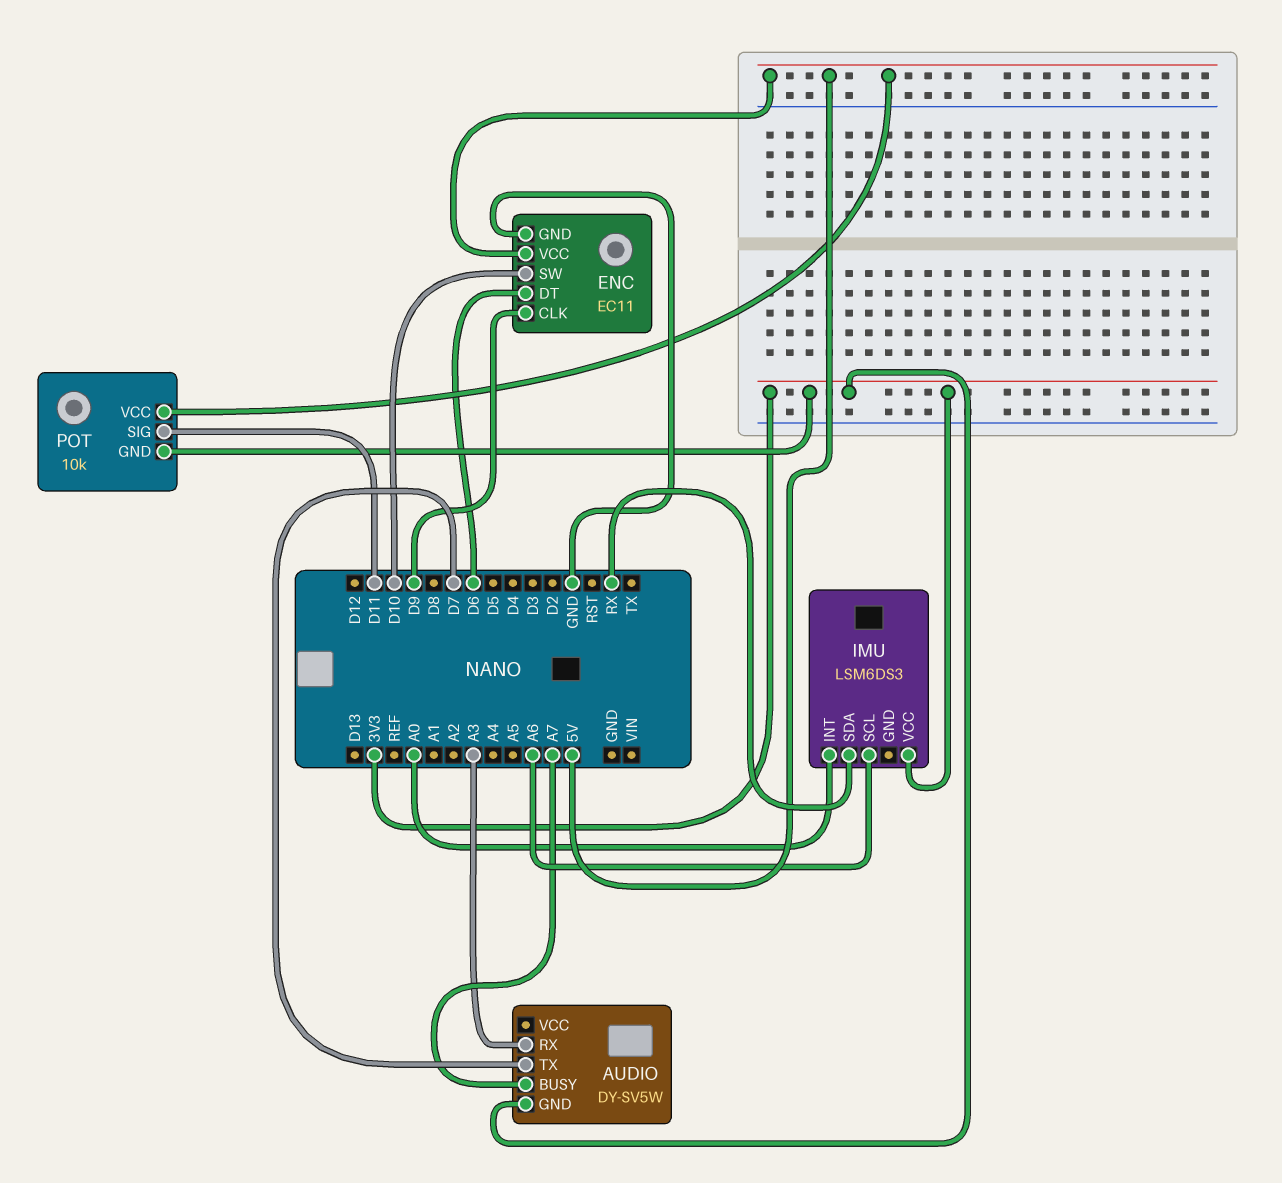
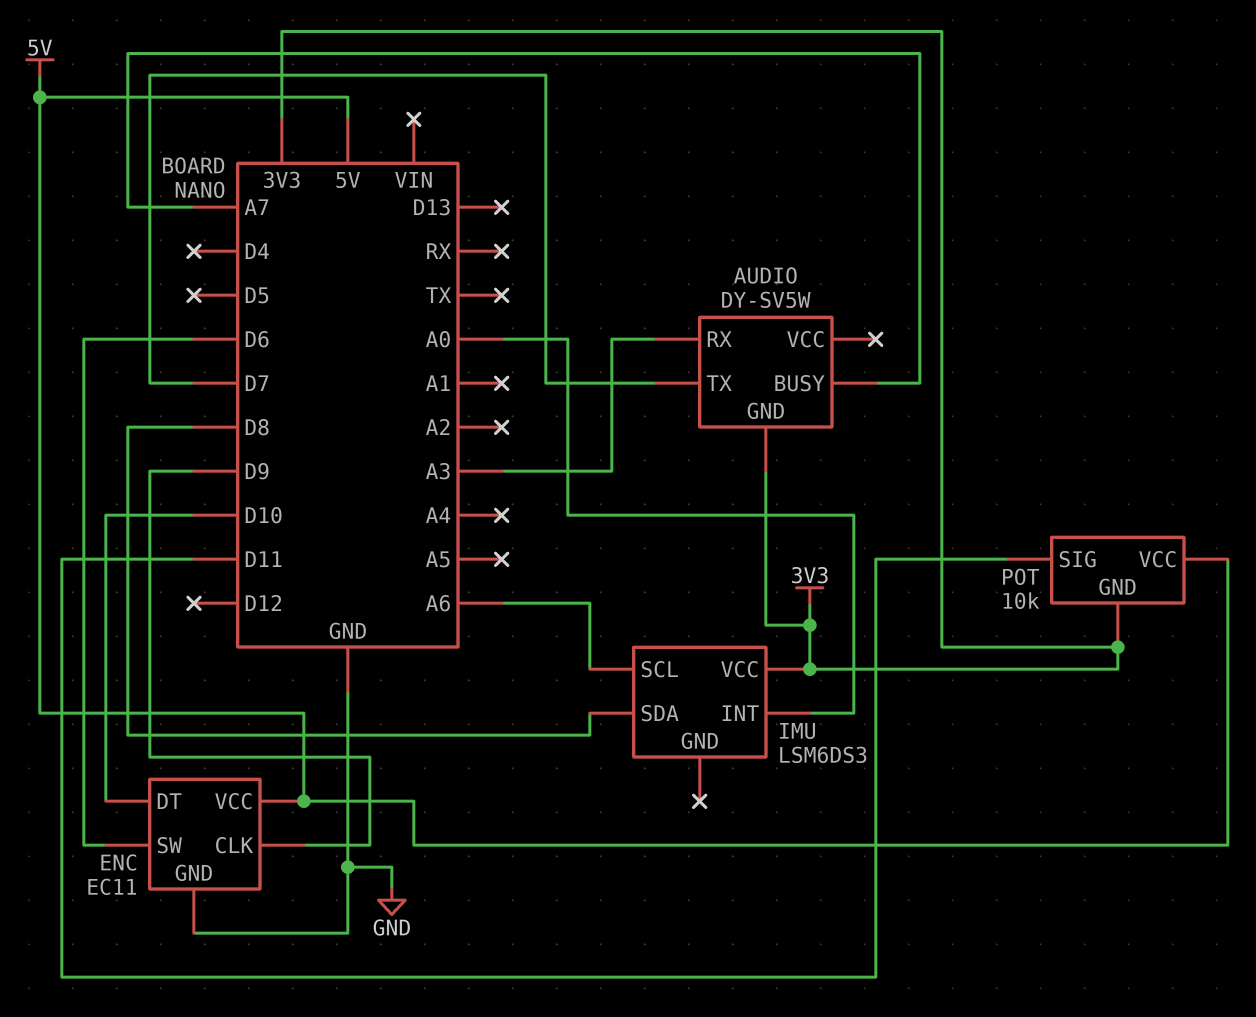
ENC pin DT: D6 -> D10
ENC pin SW: D10 -> D6
IMU pin SDA: RX -> D8

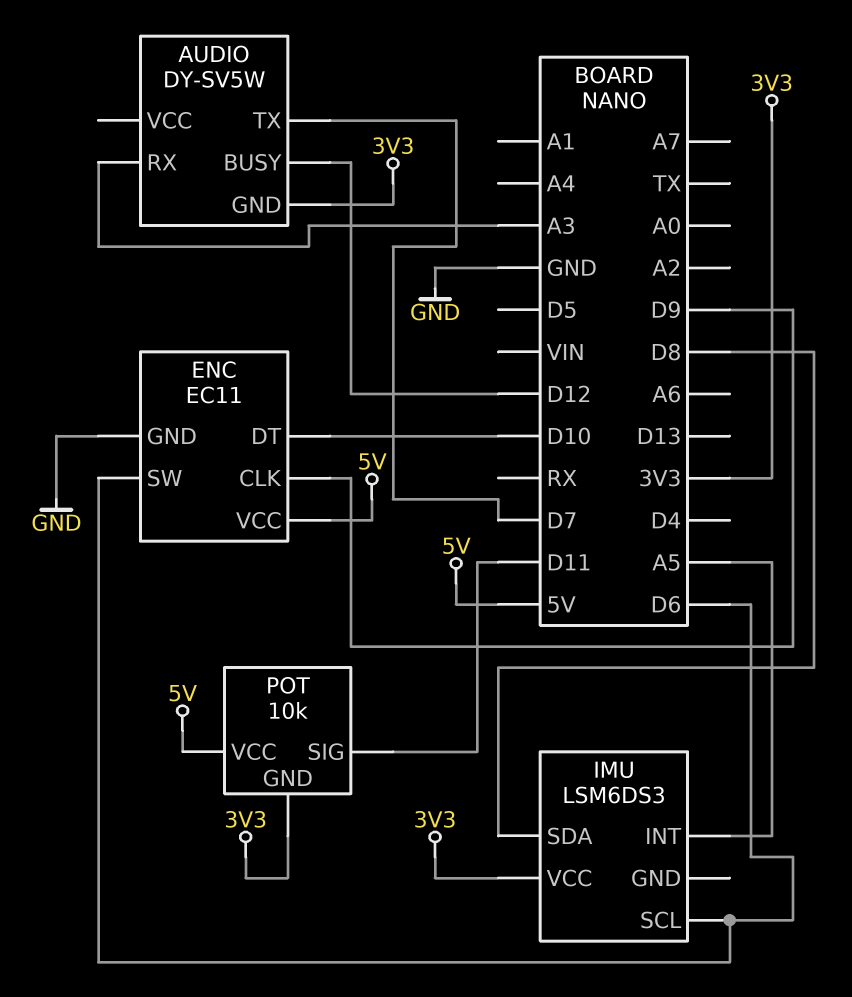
AUDIO pin BUSY: A7 -> D12
IMU pin INT: A0 -> A5
IMU pin SCL: A6 -> D6

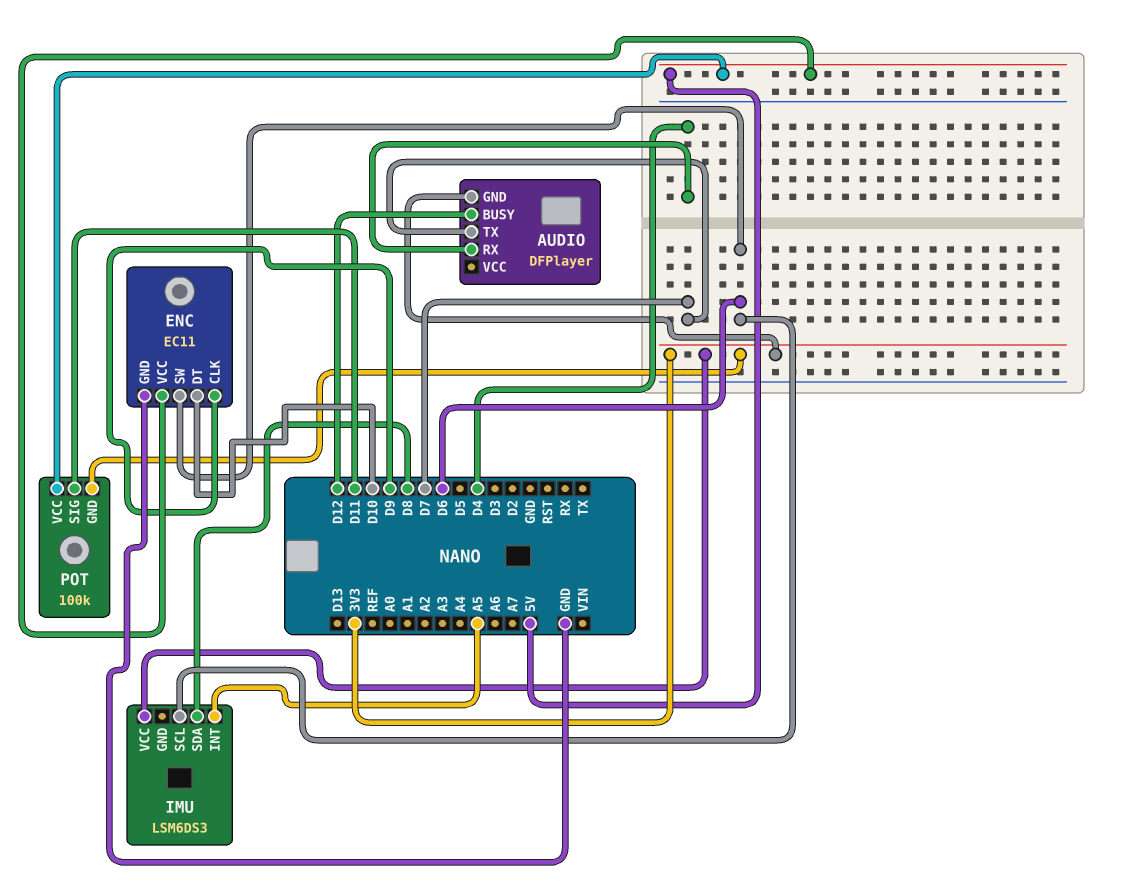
AUDIO: DY-SV5W -> DFPlayer
AUDIO pin RX: A3 -> D4
POT: 10k -> 100k

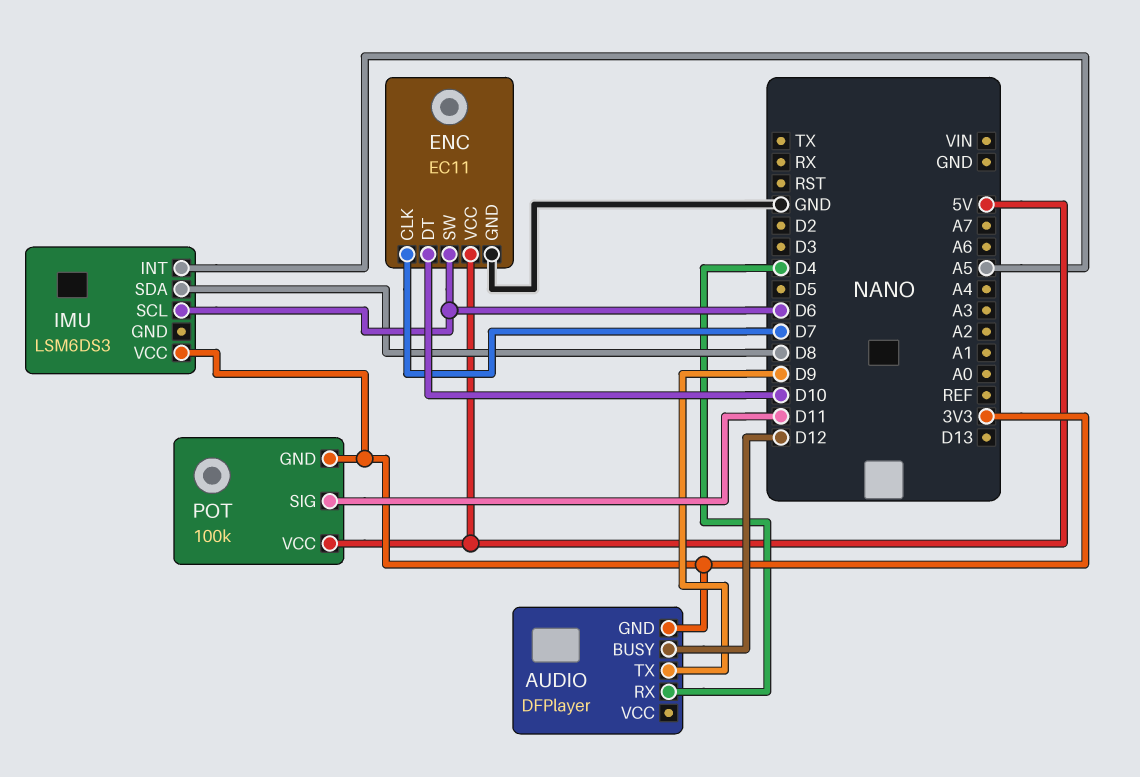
AUDIO pin TX: D7 -> D9
ENC pin CLK: D9 -> D7

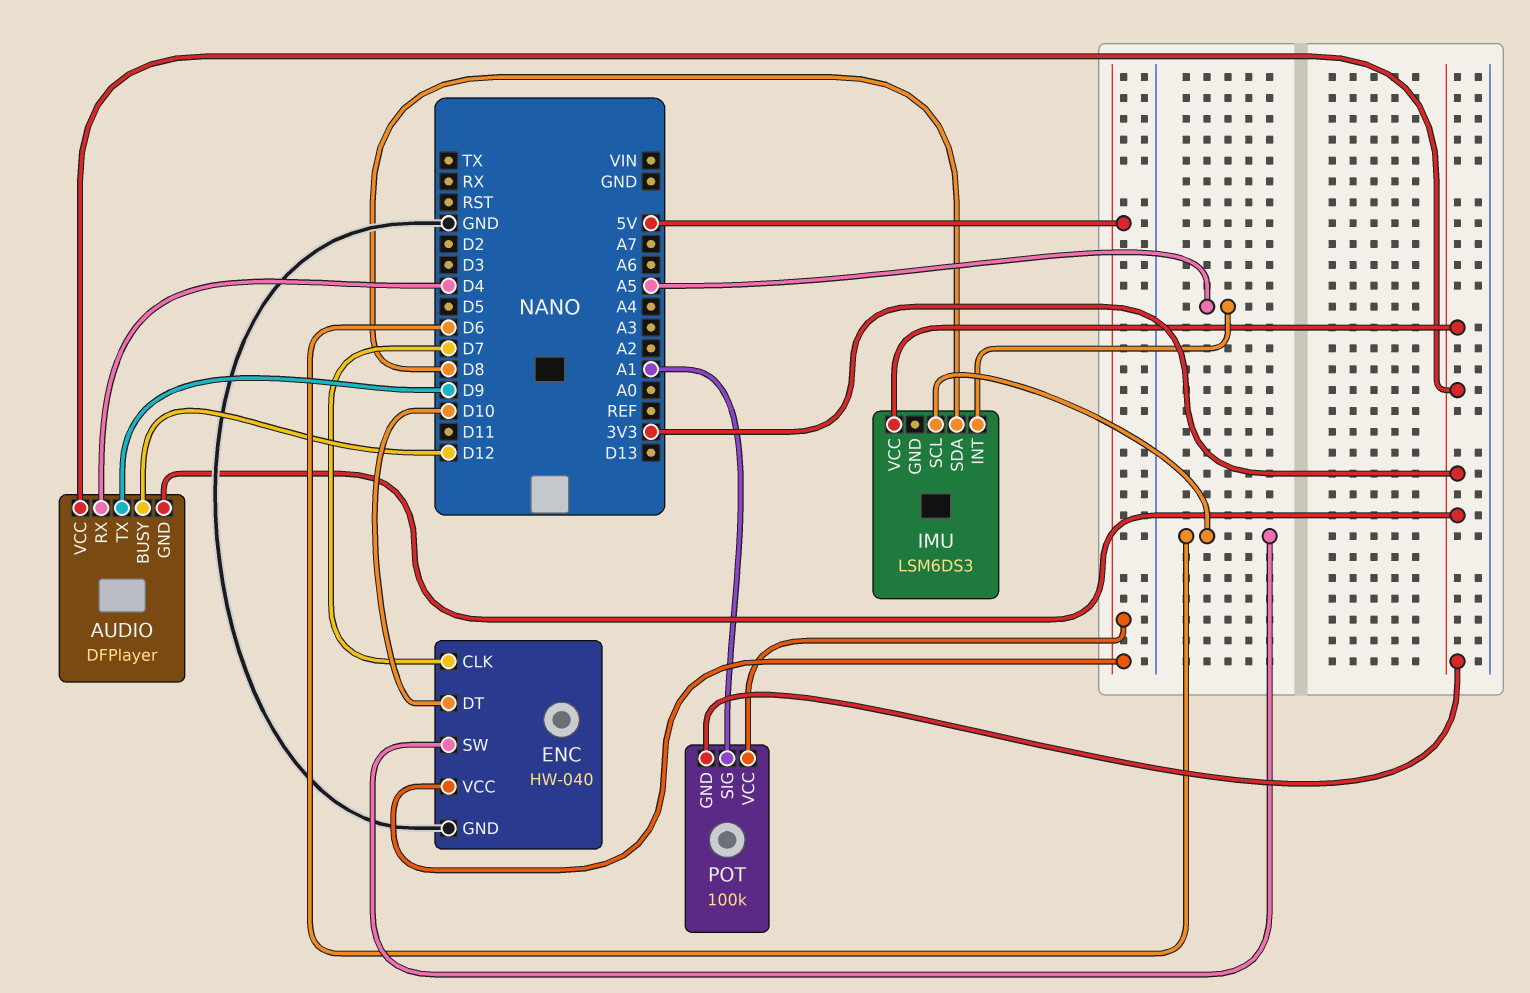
AUDIO pin VCC: none -> 3V3
ENC: EC11 -> HW-040
POT pin SIG: D11 -> A1

